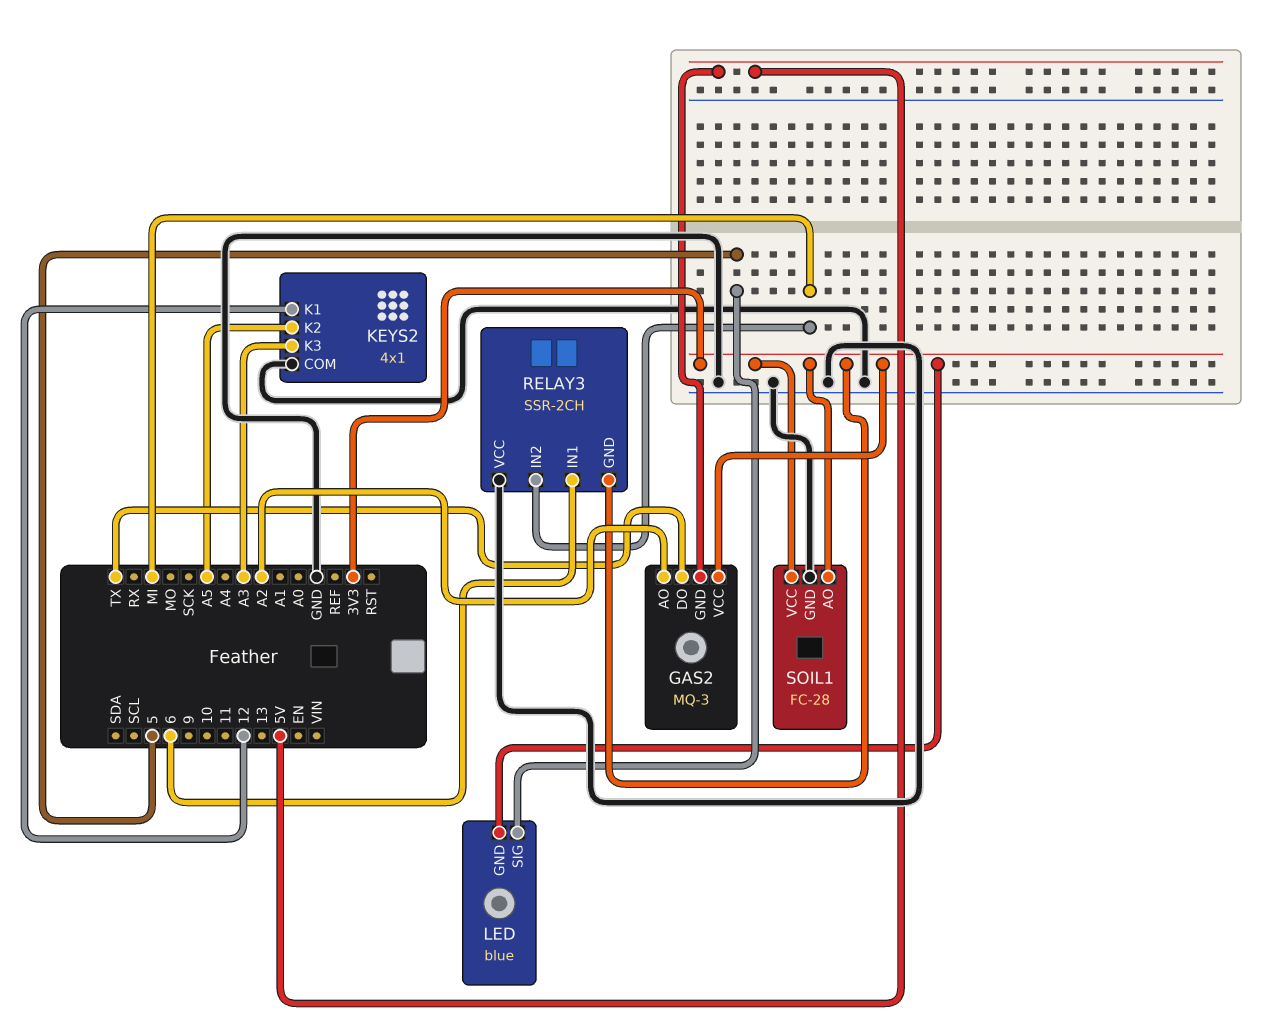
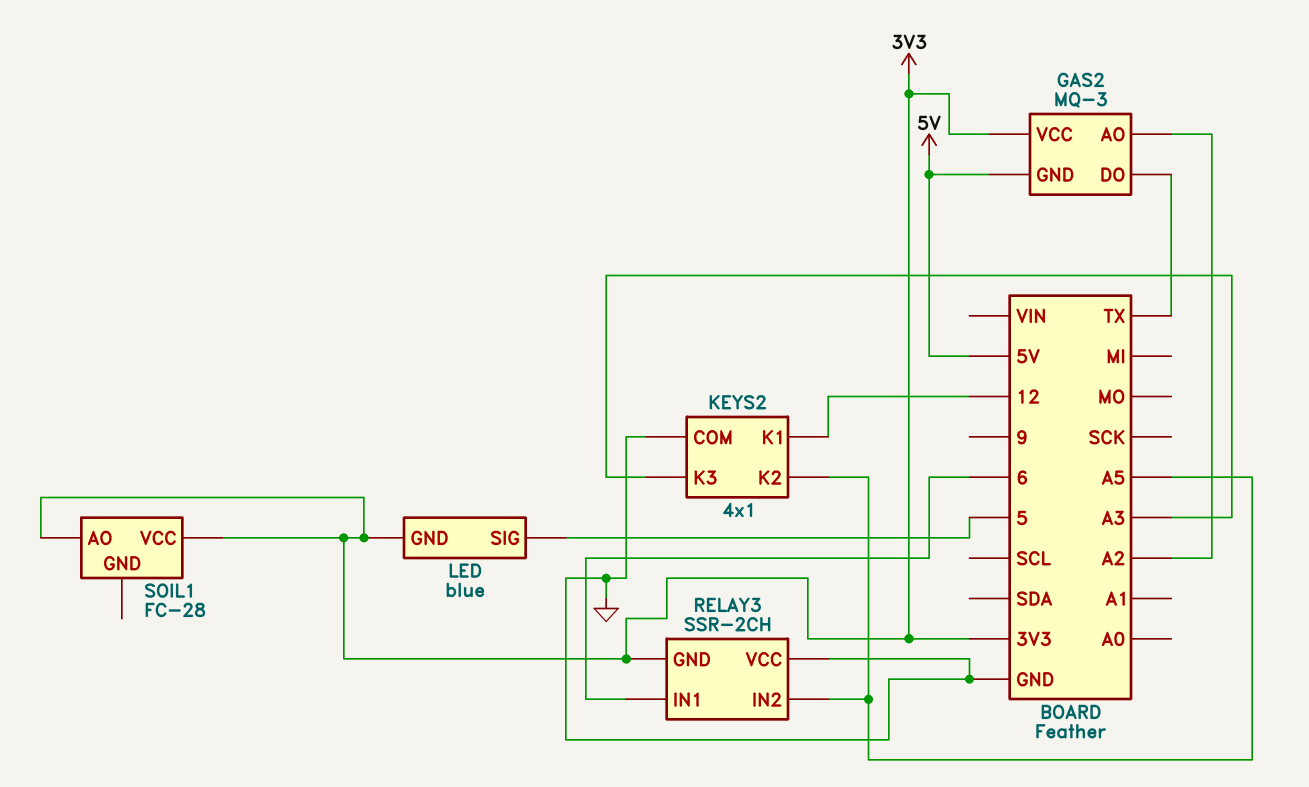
RELAY3 pin IN2: MI -> A5
SOIL1 pin GND: GND -> none

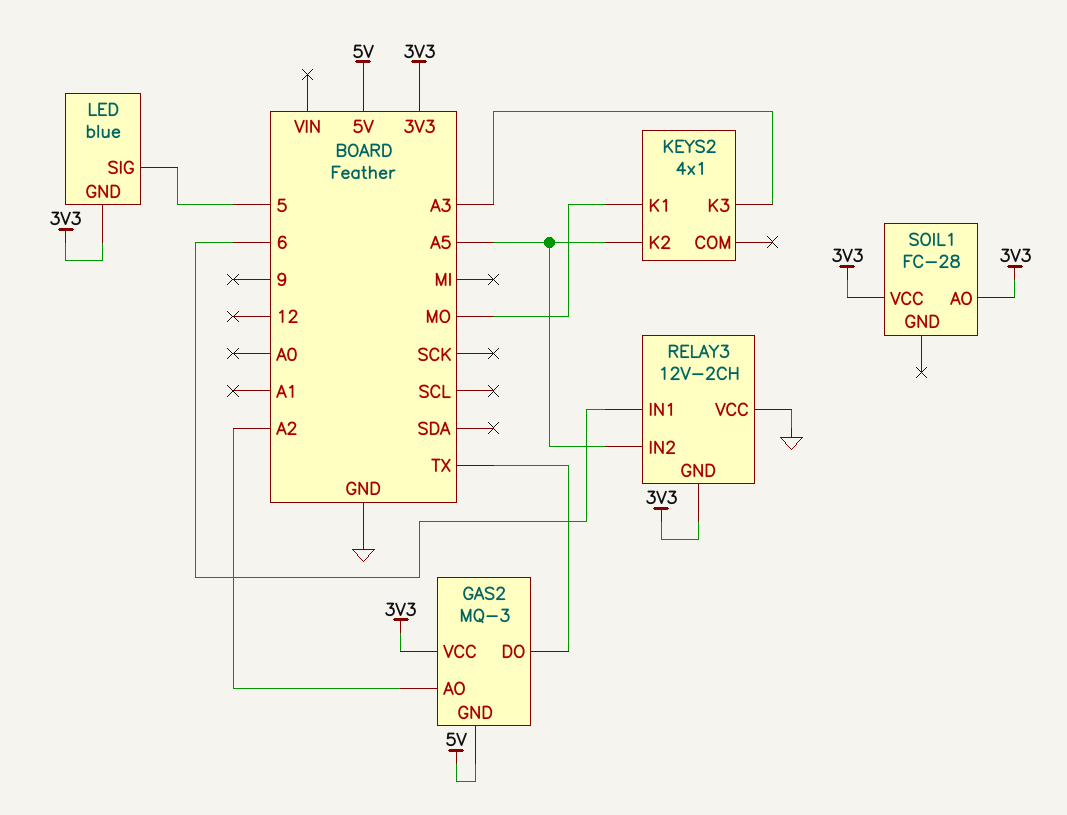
KEYS2 pin COM: GND -> none
KEYS2 pin K1: 12 -> MO
RELAY3: SSR-2CH -> 12V-2CH

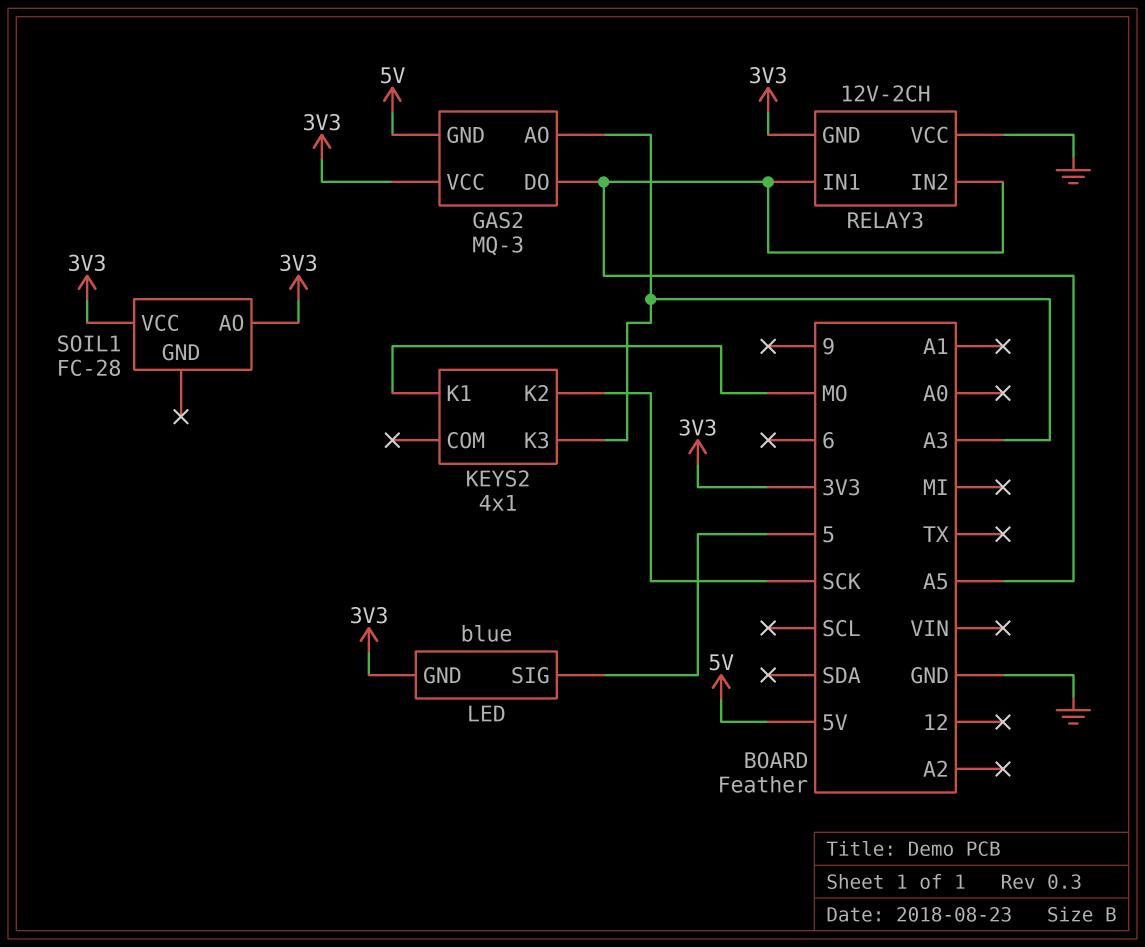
GAS2 pin AO: A2 -> A3
GAS2 pin DO: TX -> A5
KEYS2 pin K2: A5 -> SCK
RELAY3 pin IN1: 6 -> A5

